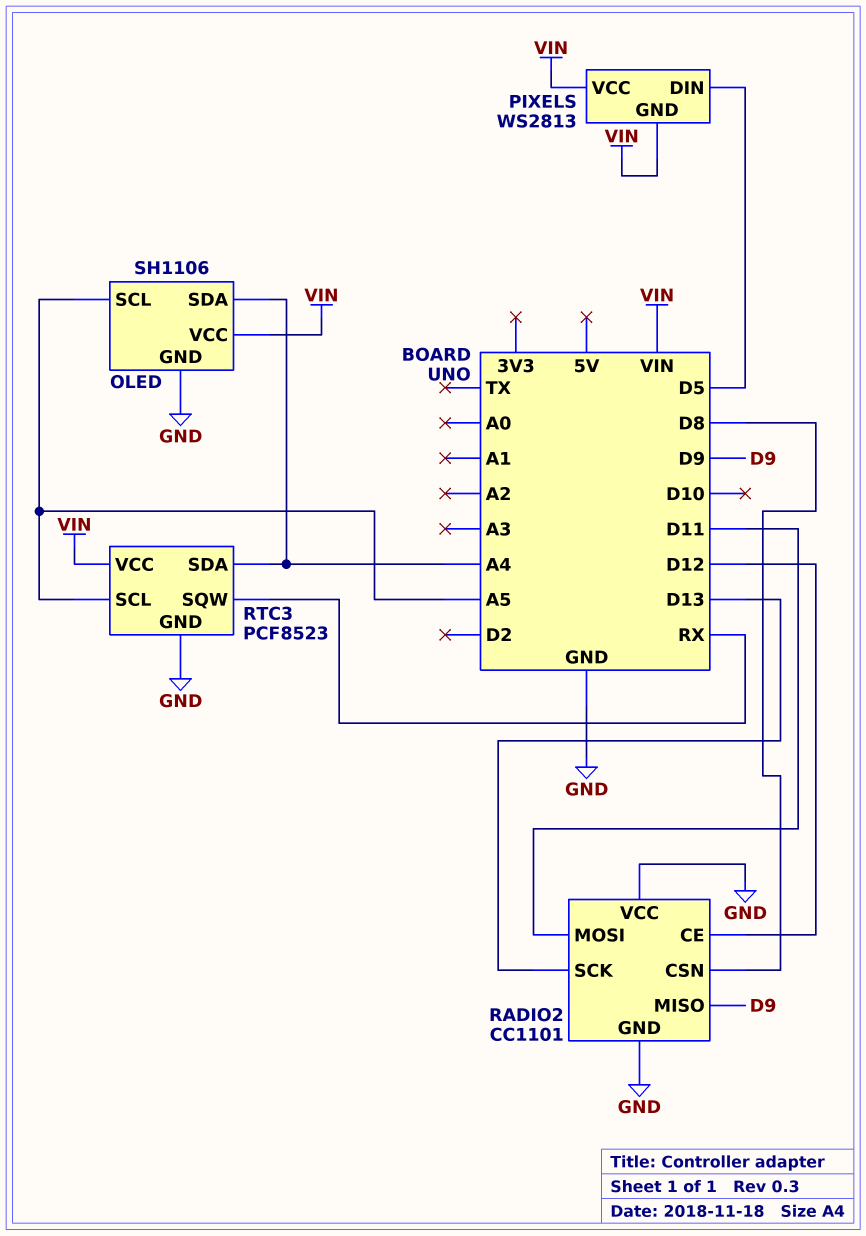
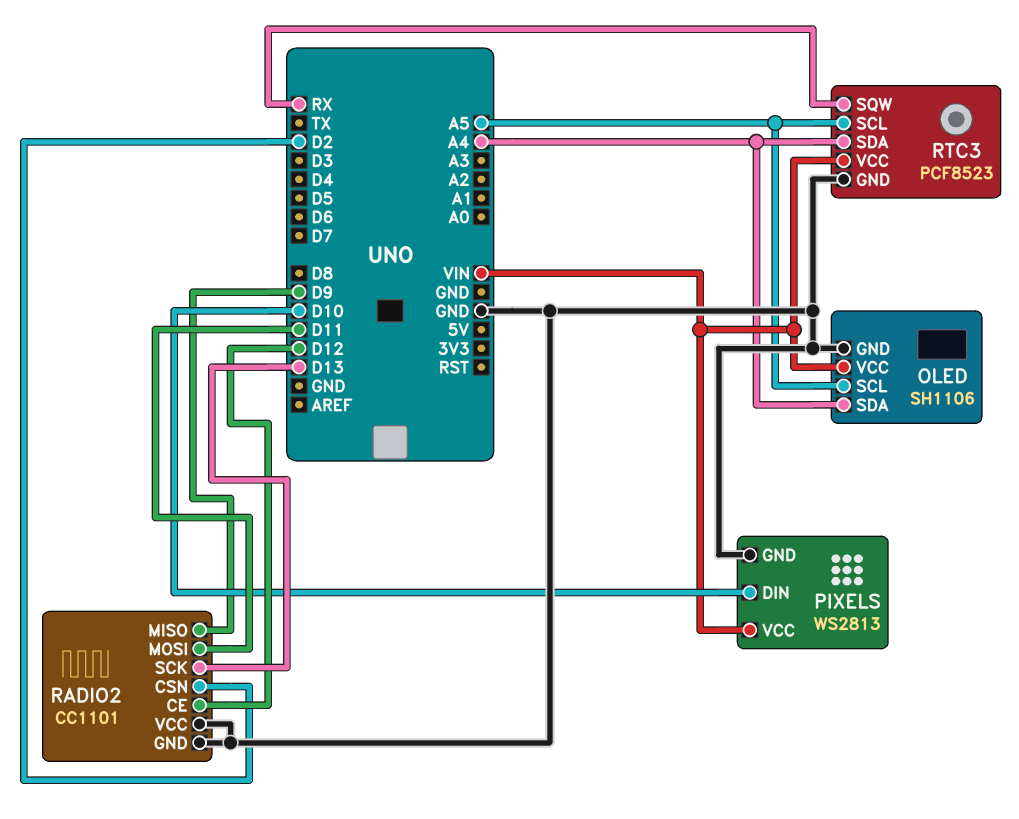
PIXELS pin DIN: D5 -> D10
PIXELS pin GND: VIN -> GND
RADIO2 pin CSN: D8 -> D2

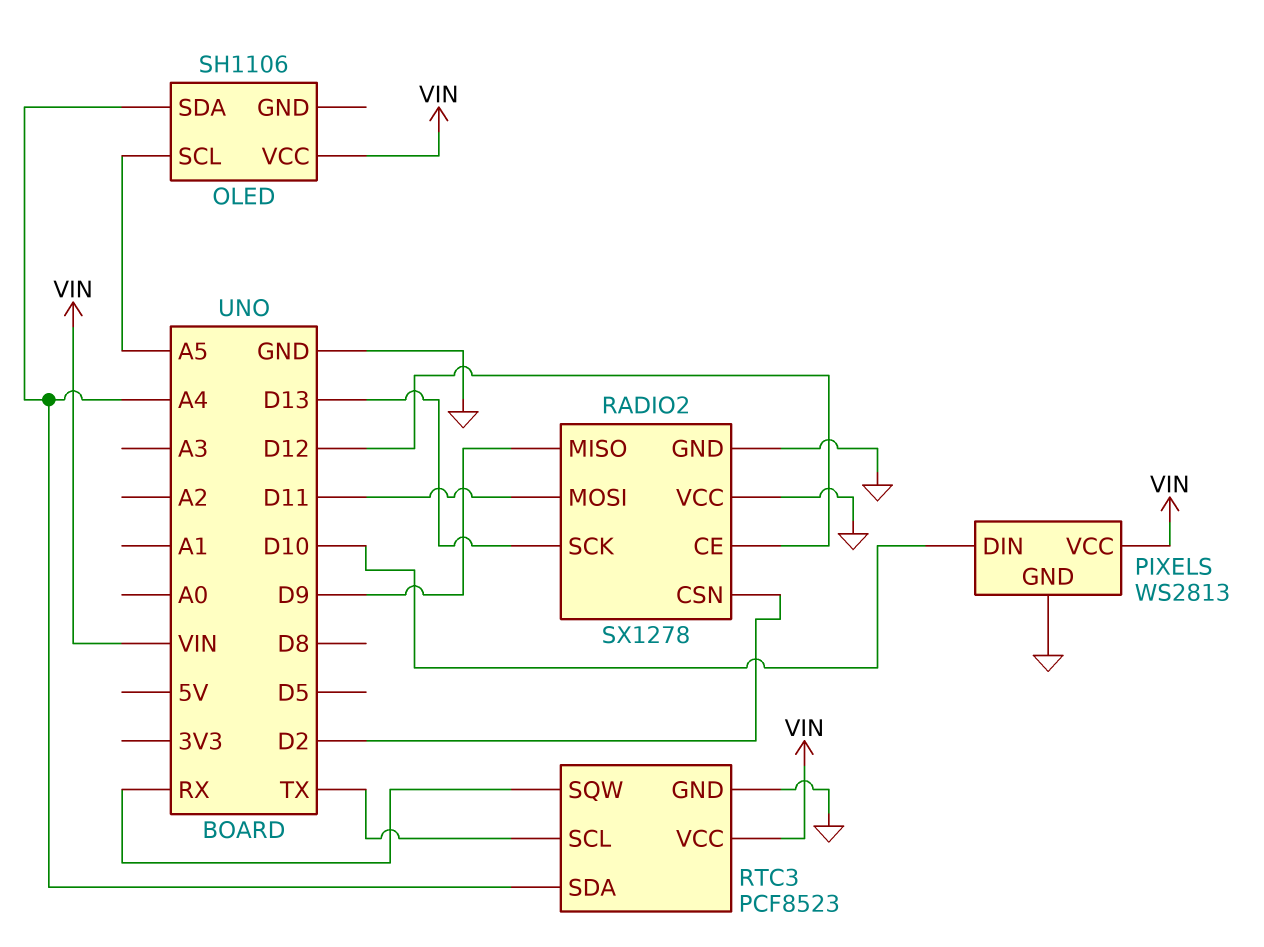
OLED pin GND: GND -> none
RADIO2: CC1101 -> SX1278
RTC3 pin SCL: A5 -> TX

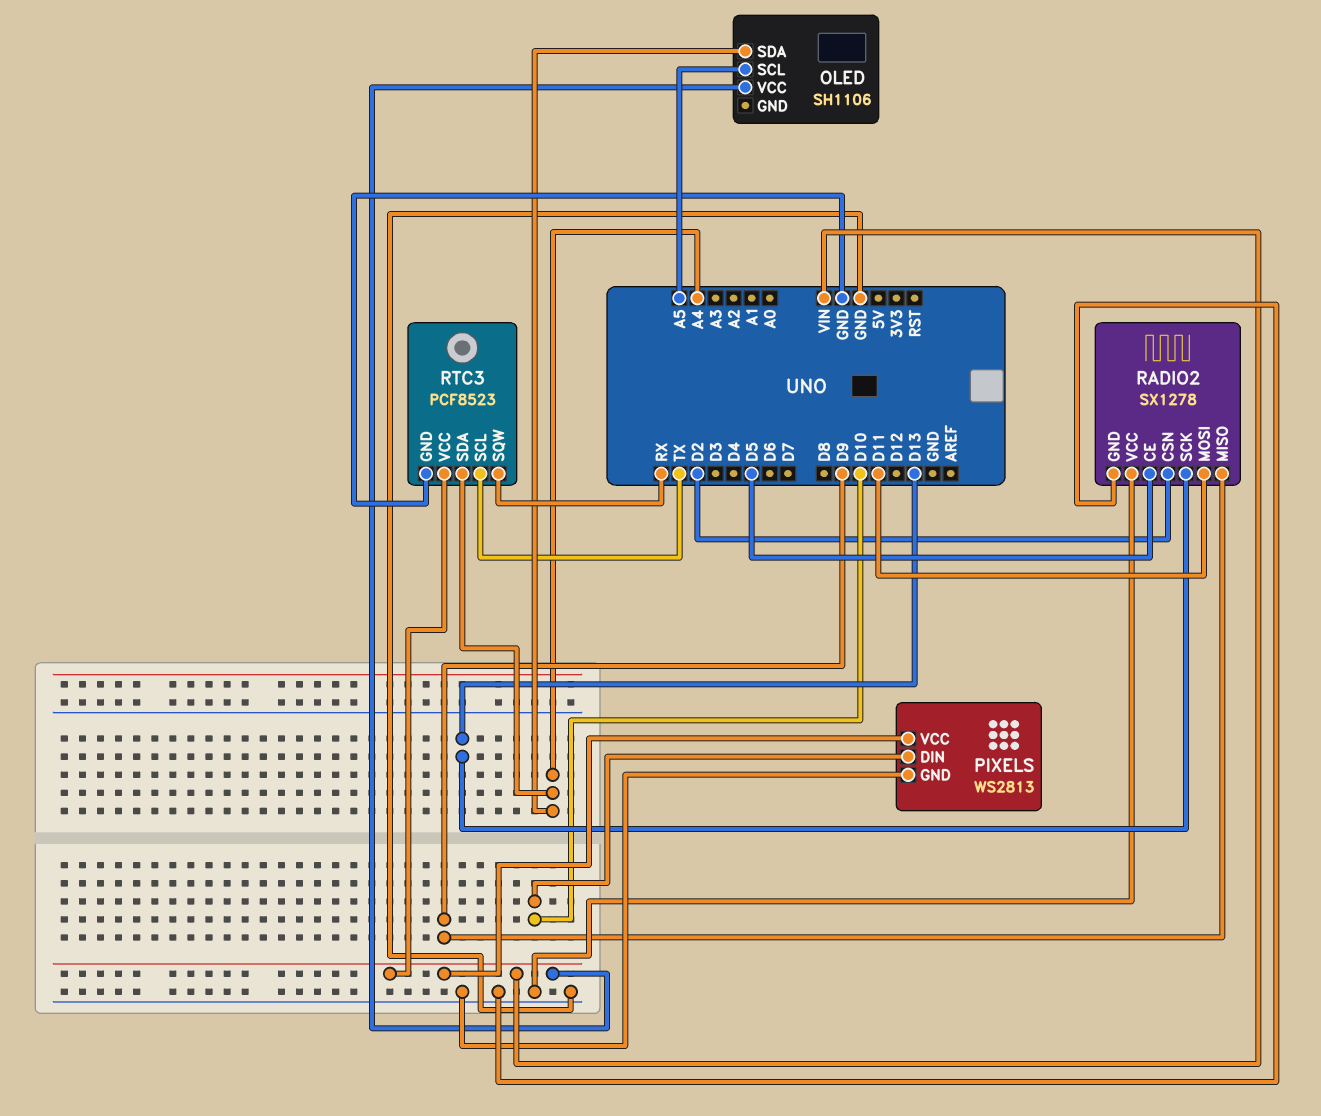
RADIO2 pin CE: D12 -> D5

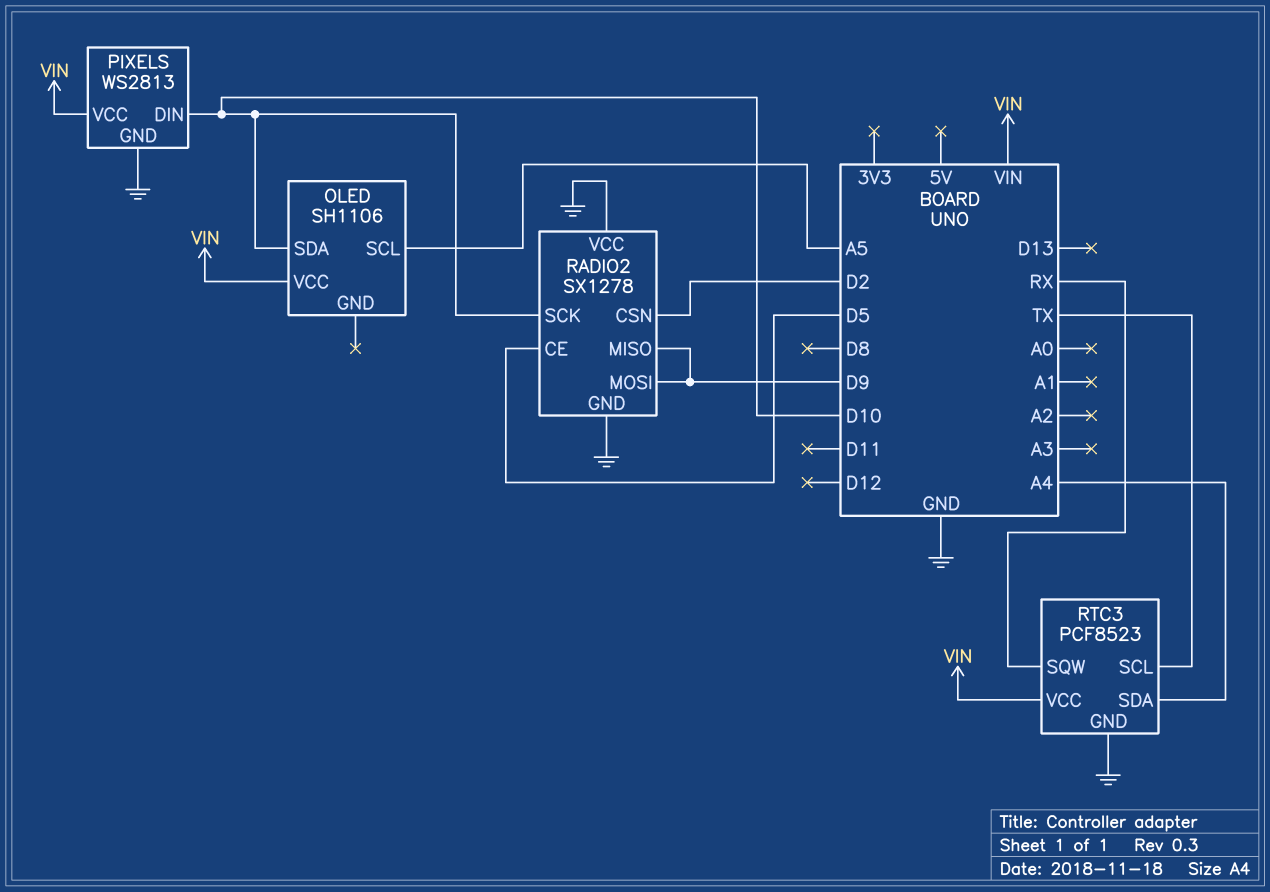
OLED pin SDA: A4 -> D10
RADIO2 pin MOSI: D11 -> D9
RADIO2 pin SCK: D13 -> D10

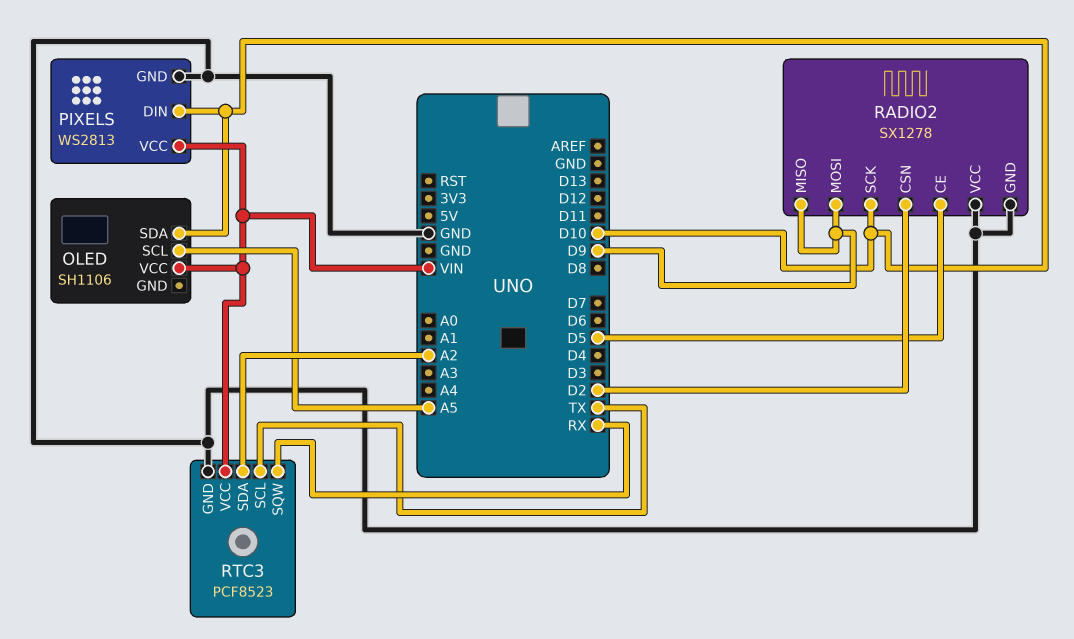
RTC3 pin SDA: A4 -> A2

